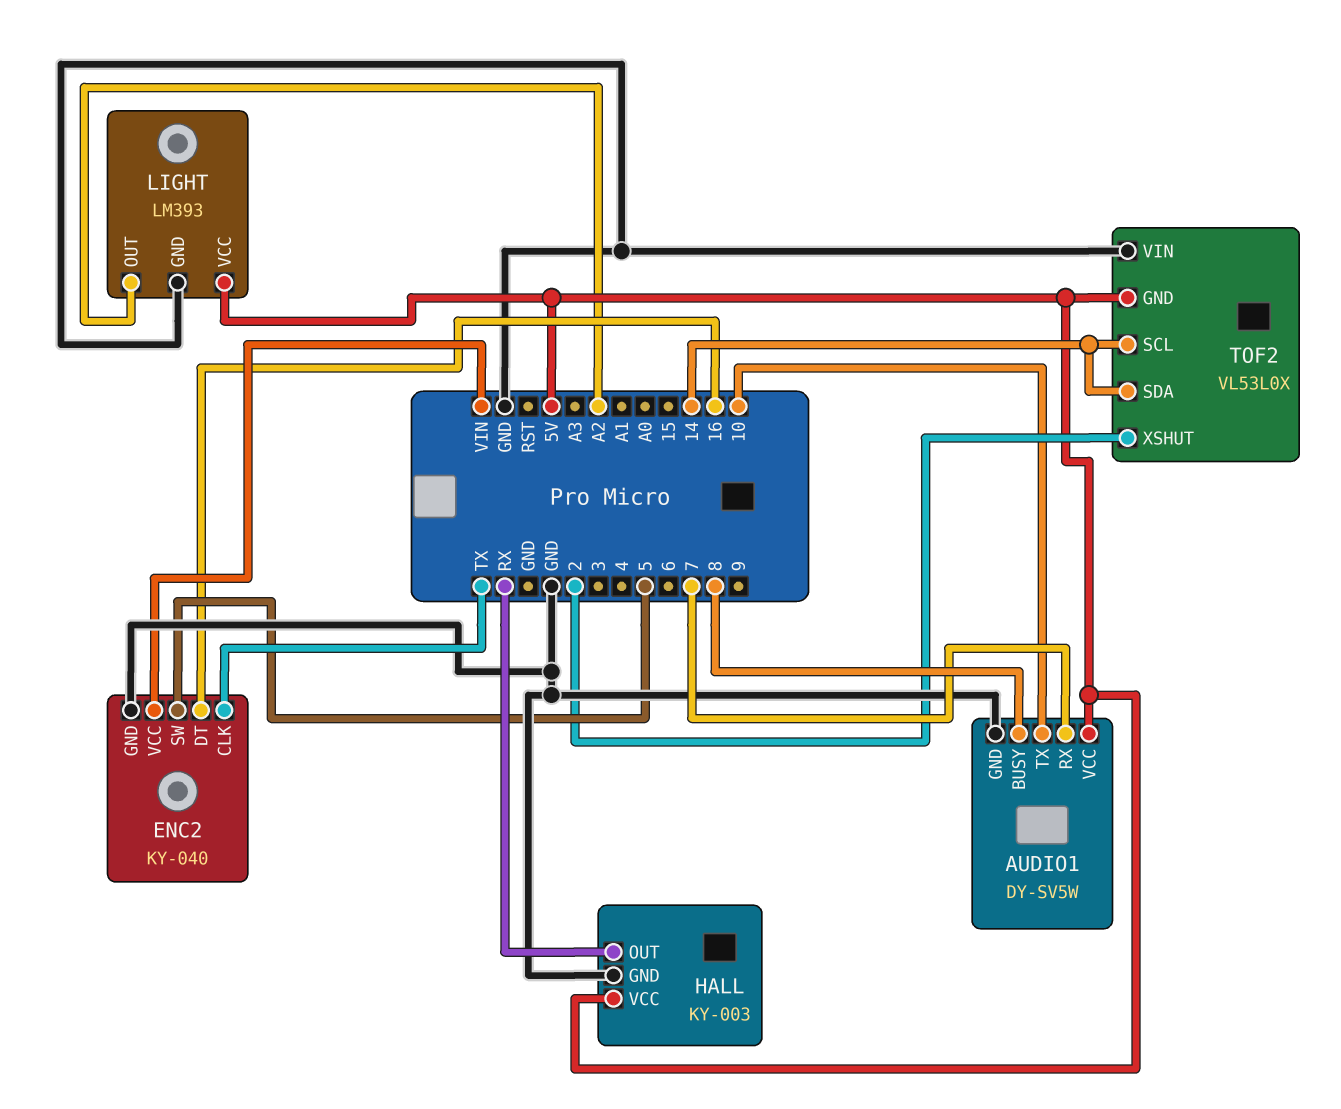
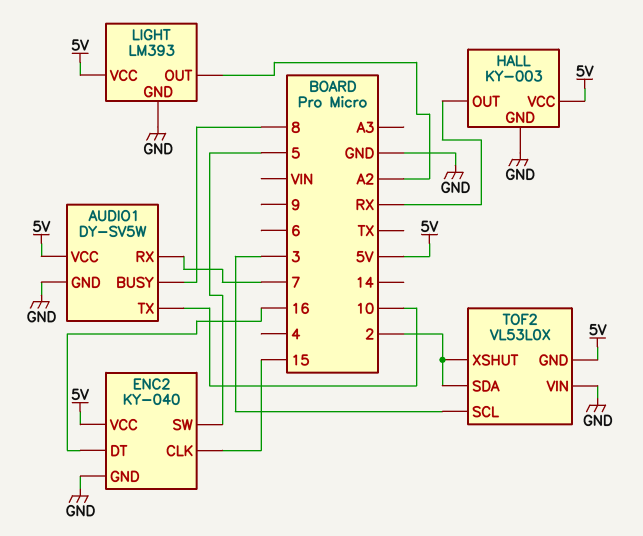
ENC2 pin CLK: TX -> 15
ENC2 pin VCC: VIN -> 5V
TOF2 pin SCL: 14 -> 3
TOF2 pin SDA: 14 -> 2

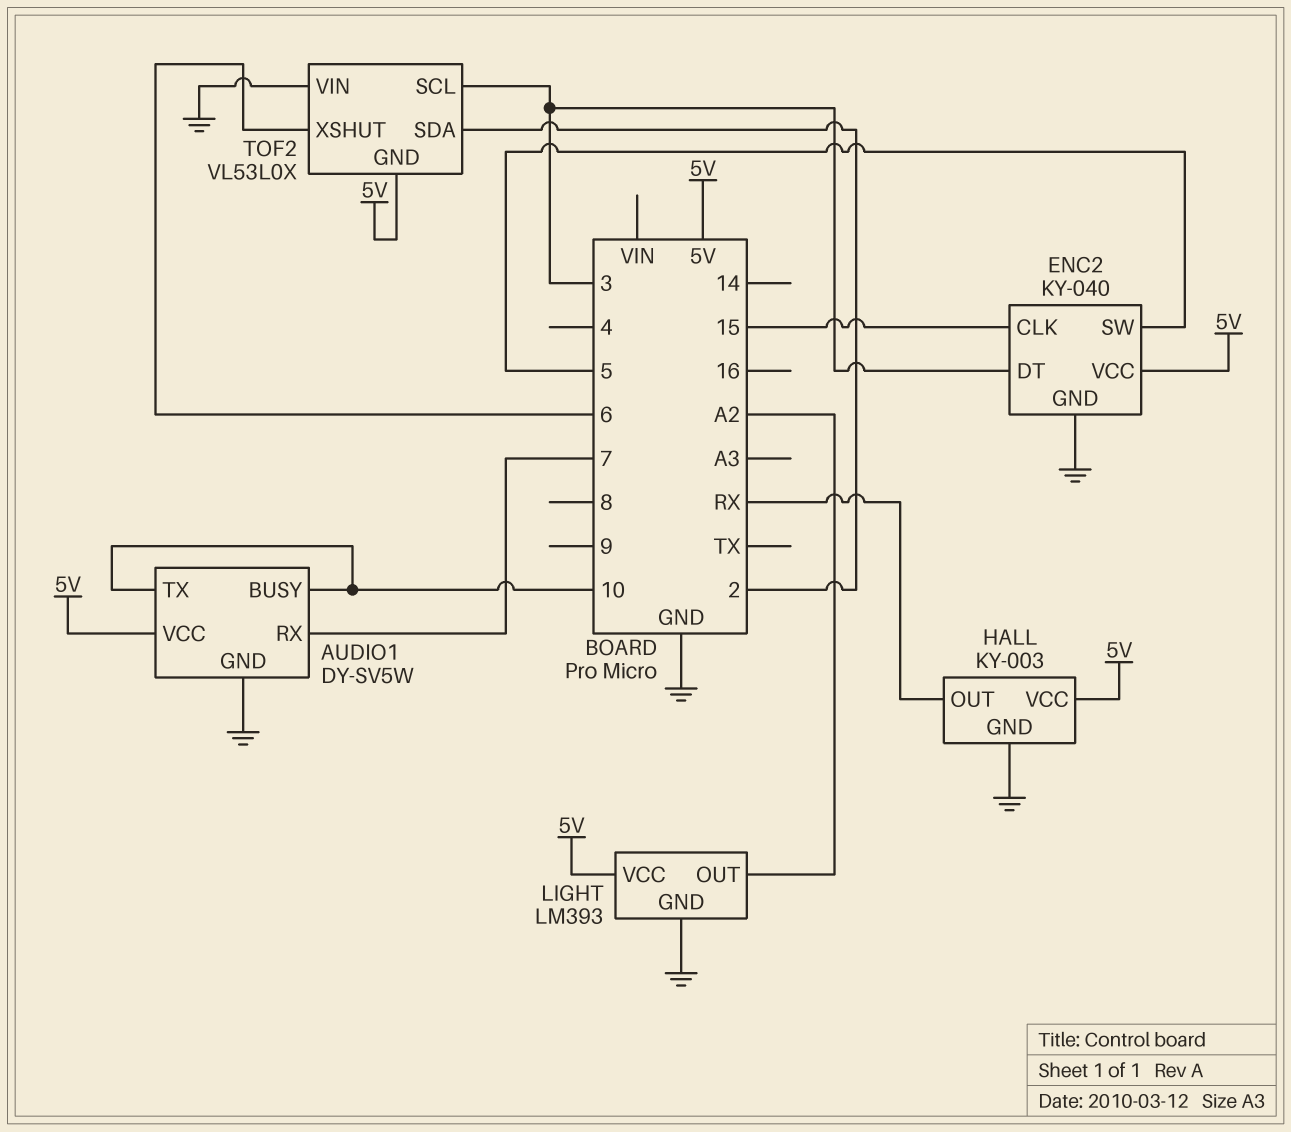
AUDIO1 pin BUSY: 8 -> 10
ENC2 pin DT: 16 -> 3
TOF2 pin XSHUT: 2 -> 6

